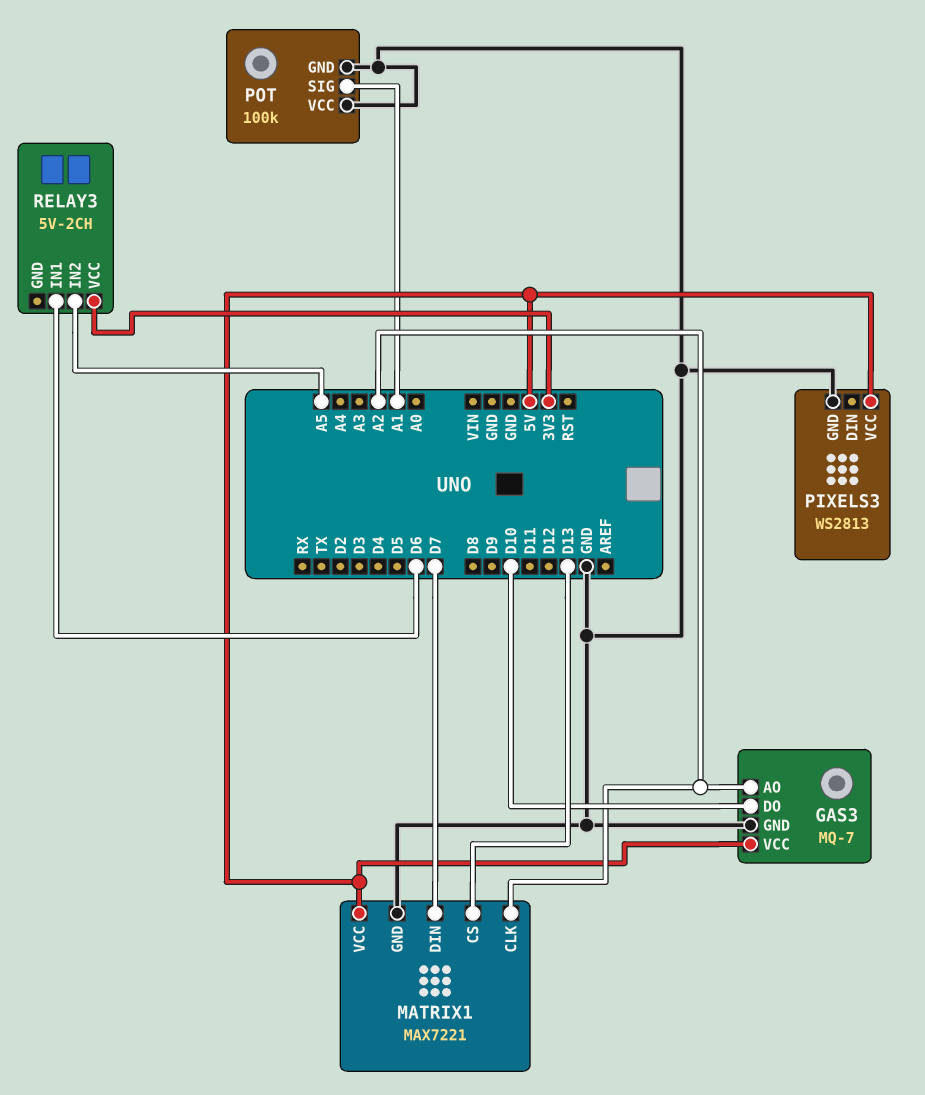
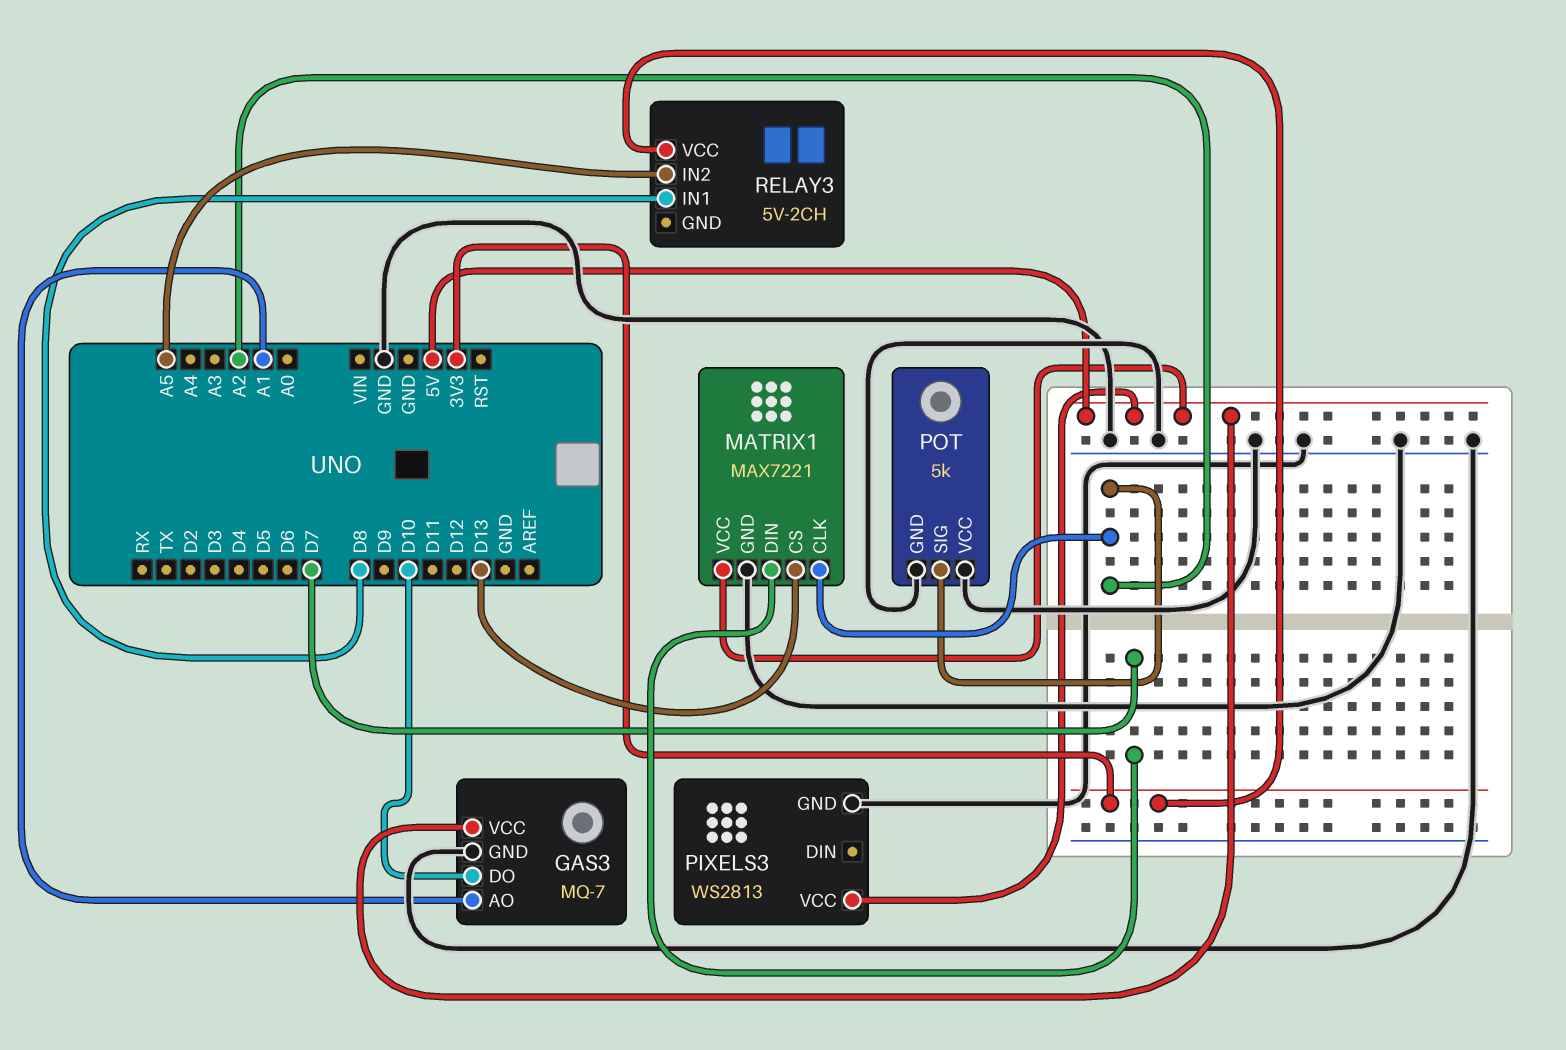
GAS3 pin AO: A2 -> A1
POT: 100k -> 5k
POT pin SIG: A1 -> A2
RELAY3 pin IN1: D6 -> D8

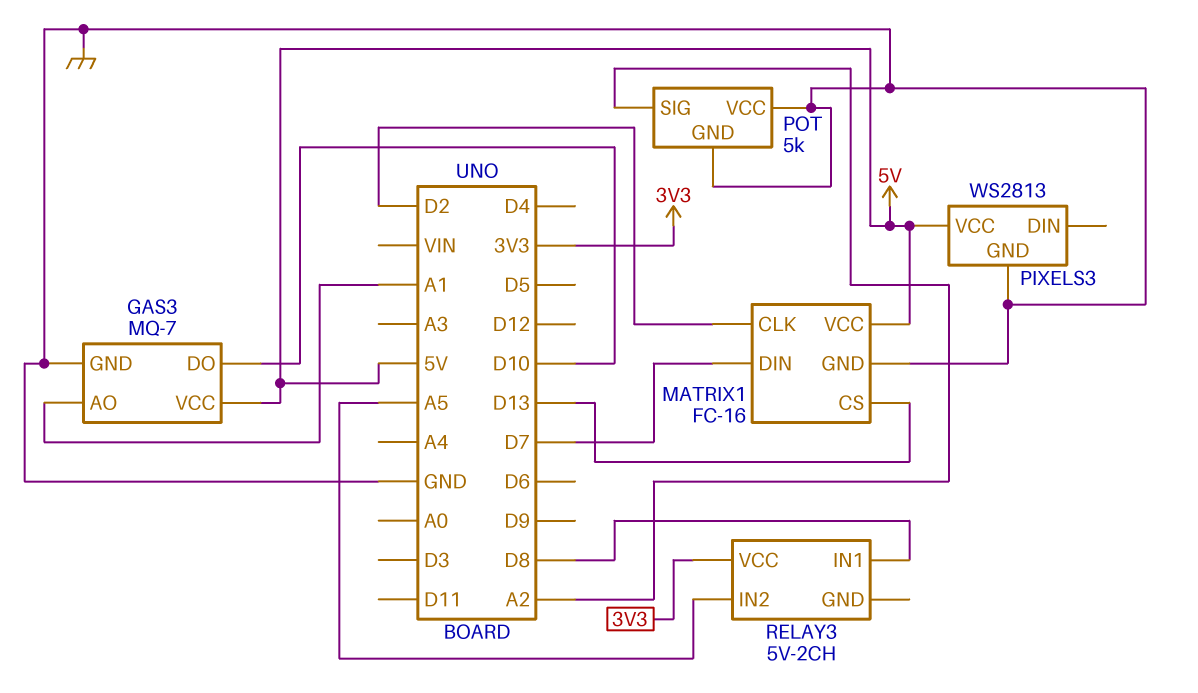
MATRIX1: MAX7221 -> FC-16
MATRIX1 pin CLK: A2 -> D2

